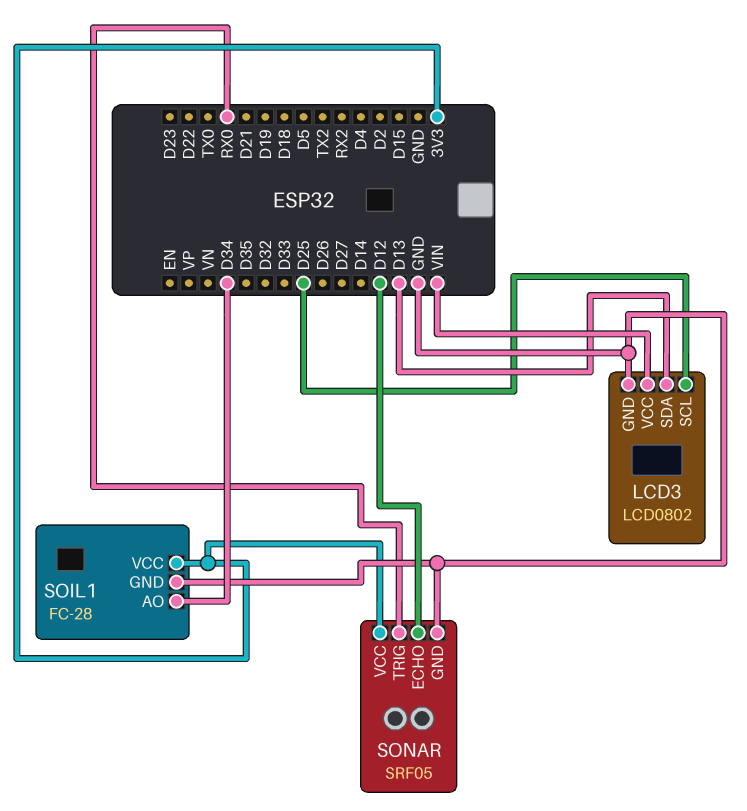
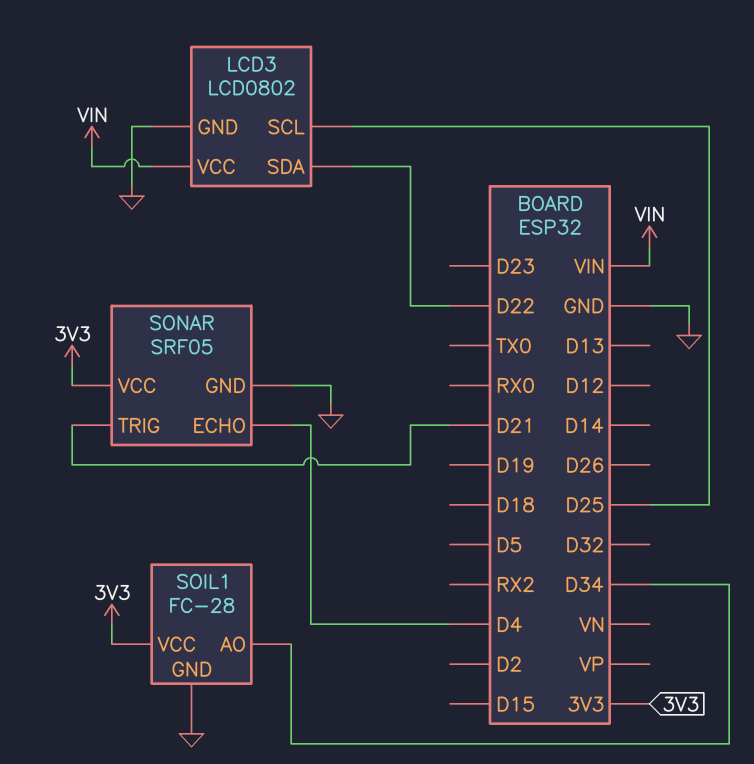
LCD3 pin SDA: D13 -> D22
SONAR pin ECHO: D12 -> D4
SONAR pin TRIG: RX0 -> D21

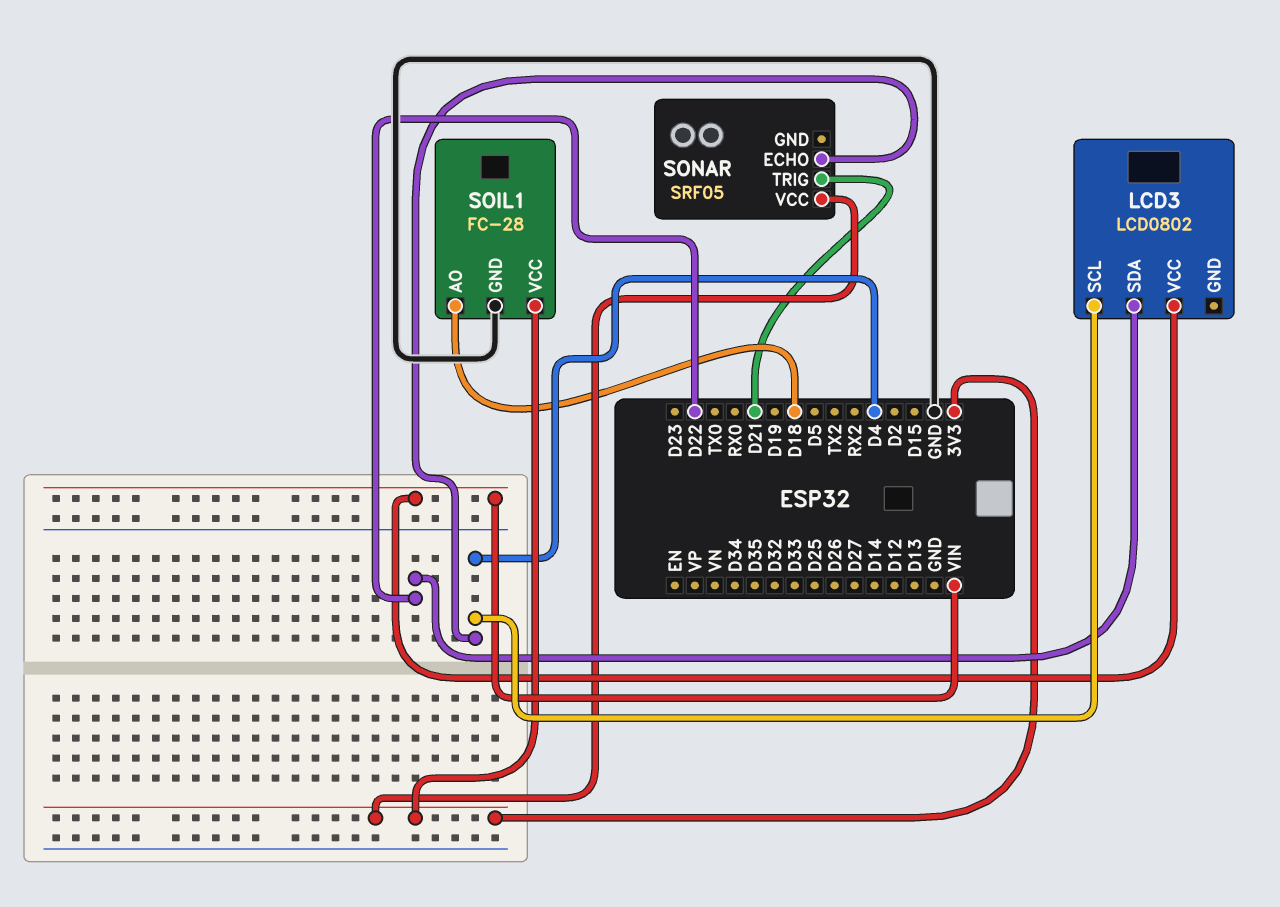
LCD3 pin GND: GND -> none
LCD3 pin SCL: D25 -> D4
SOIL1 pin AO: D34 -> D18
SONAR pin GND: GND -> none

